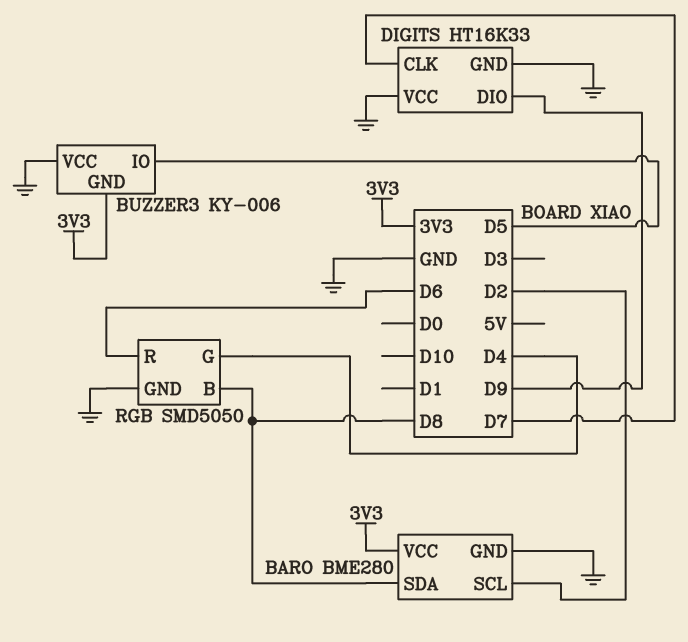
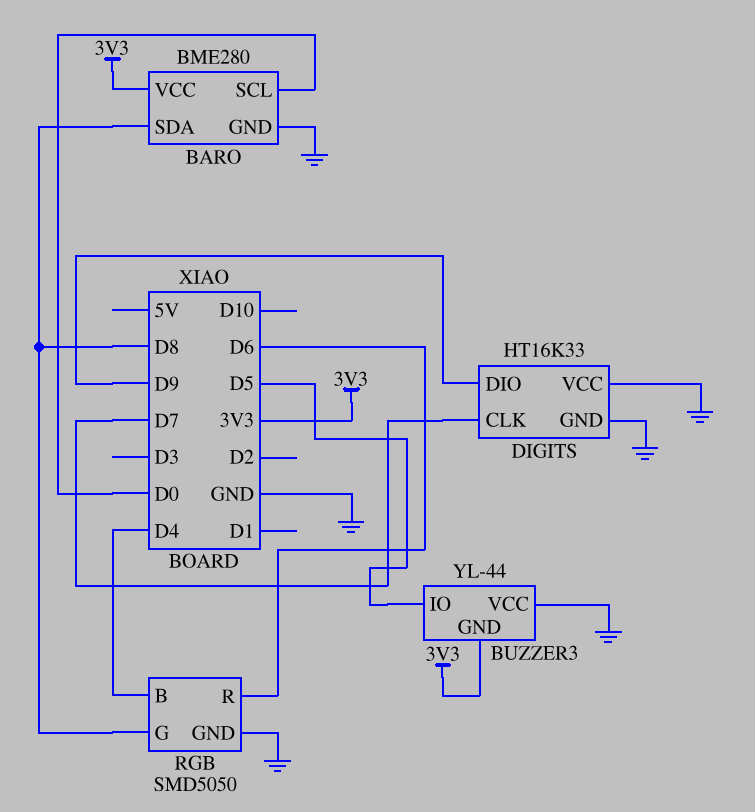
BARO pin SCL: D2 -> D0
BUZZER3: KY-006 -> YL-44
RGB pin B: D8 -> D4
RGB pin G: D4 -> D8

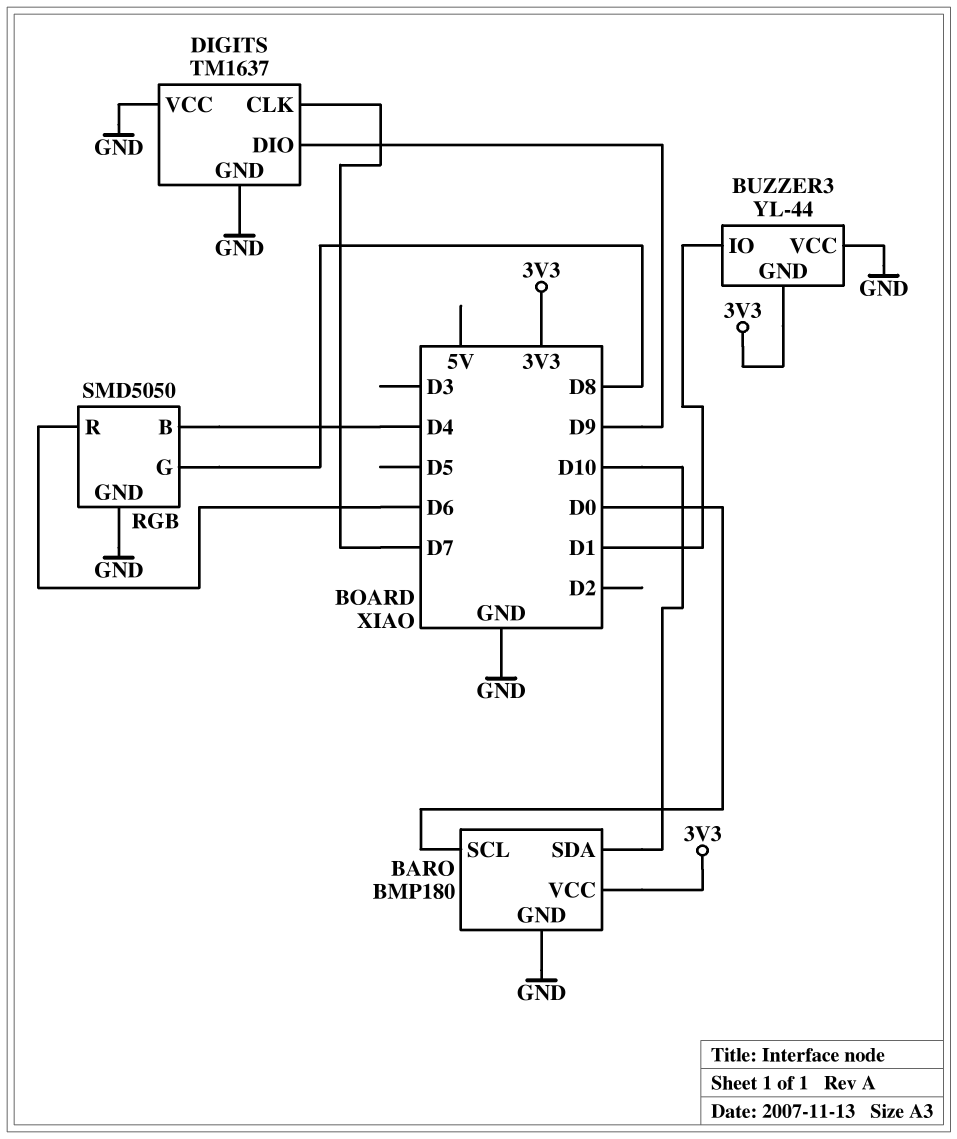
BARO: BME280 -> BMP180
BARO pin SDA: D8 -> D10
BUZZER3 pin IO: D5 -> D1
DIGITS: HT16K33 -> TM1637

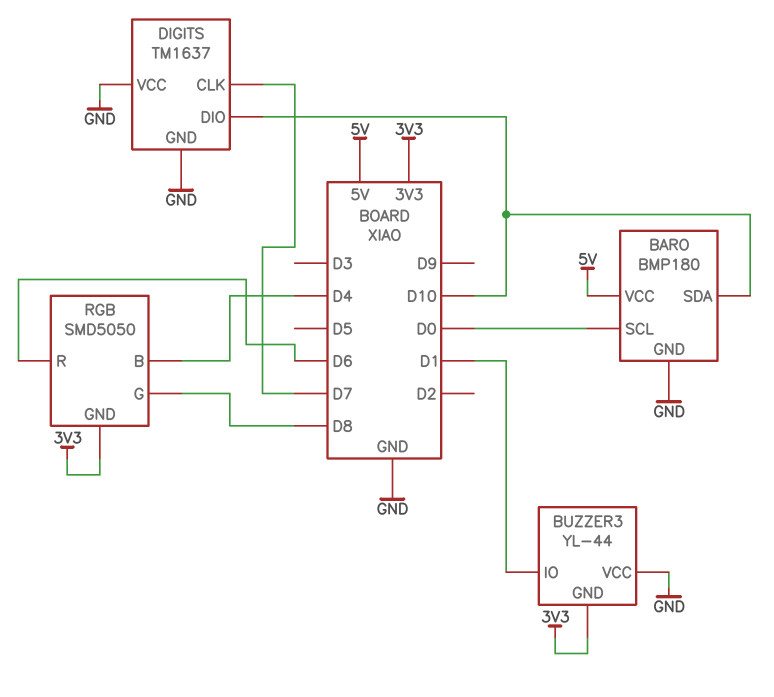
BARO pin VCC: 3V3 -> 5V
DIGITS pin DIO: D9 -> D10
RGB pin GND: GND -> 3V3

